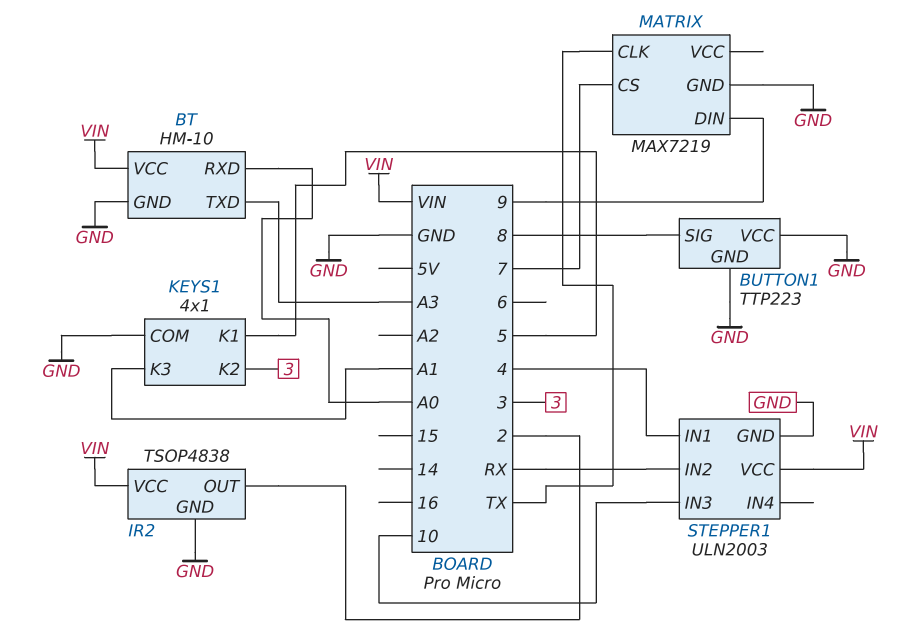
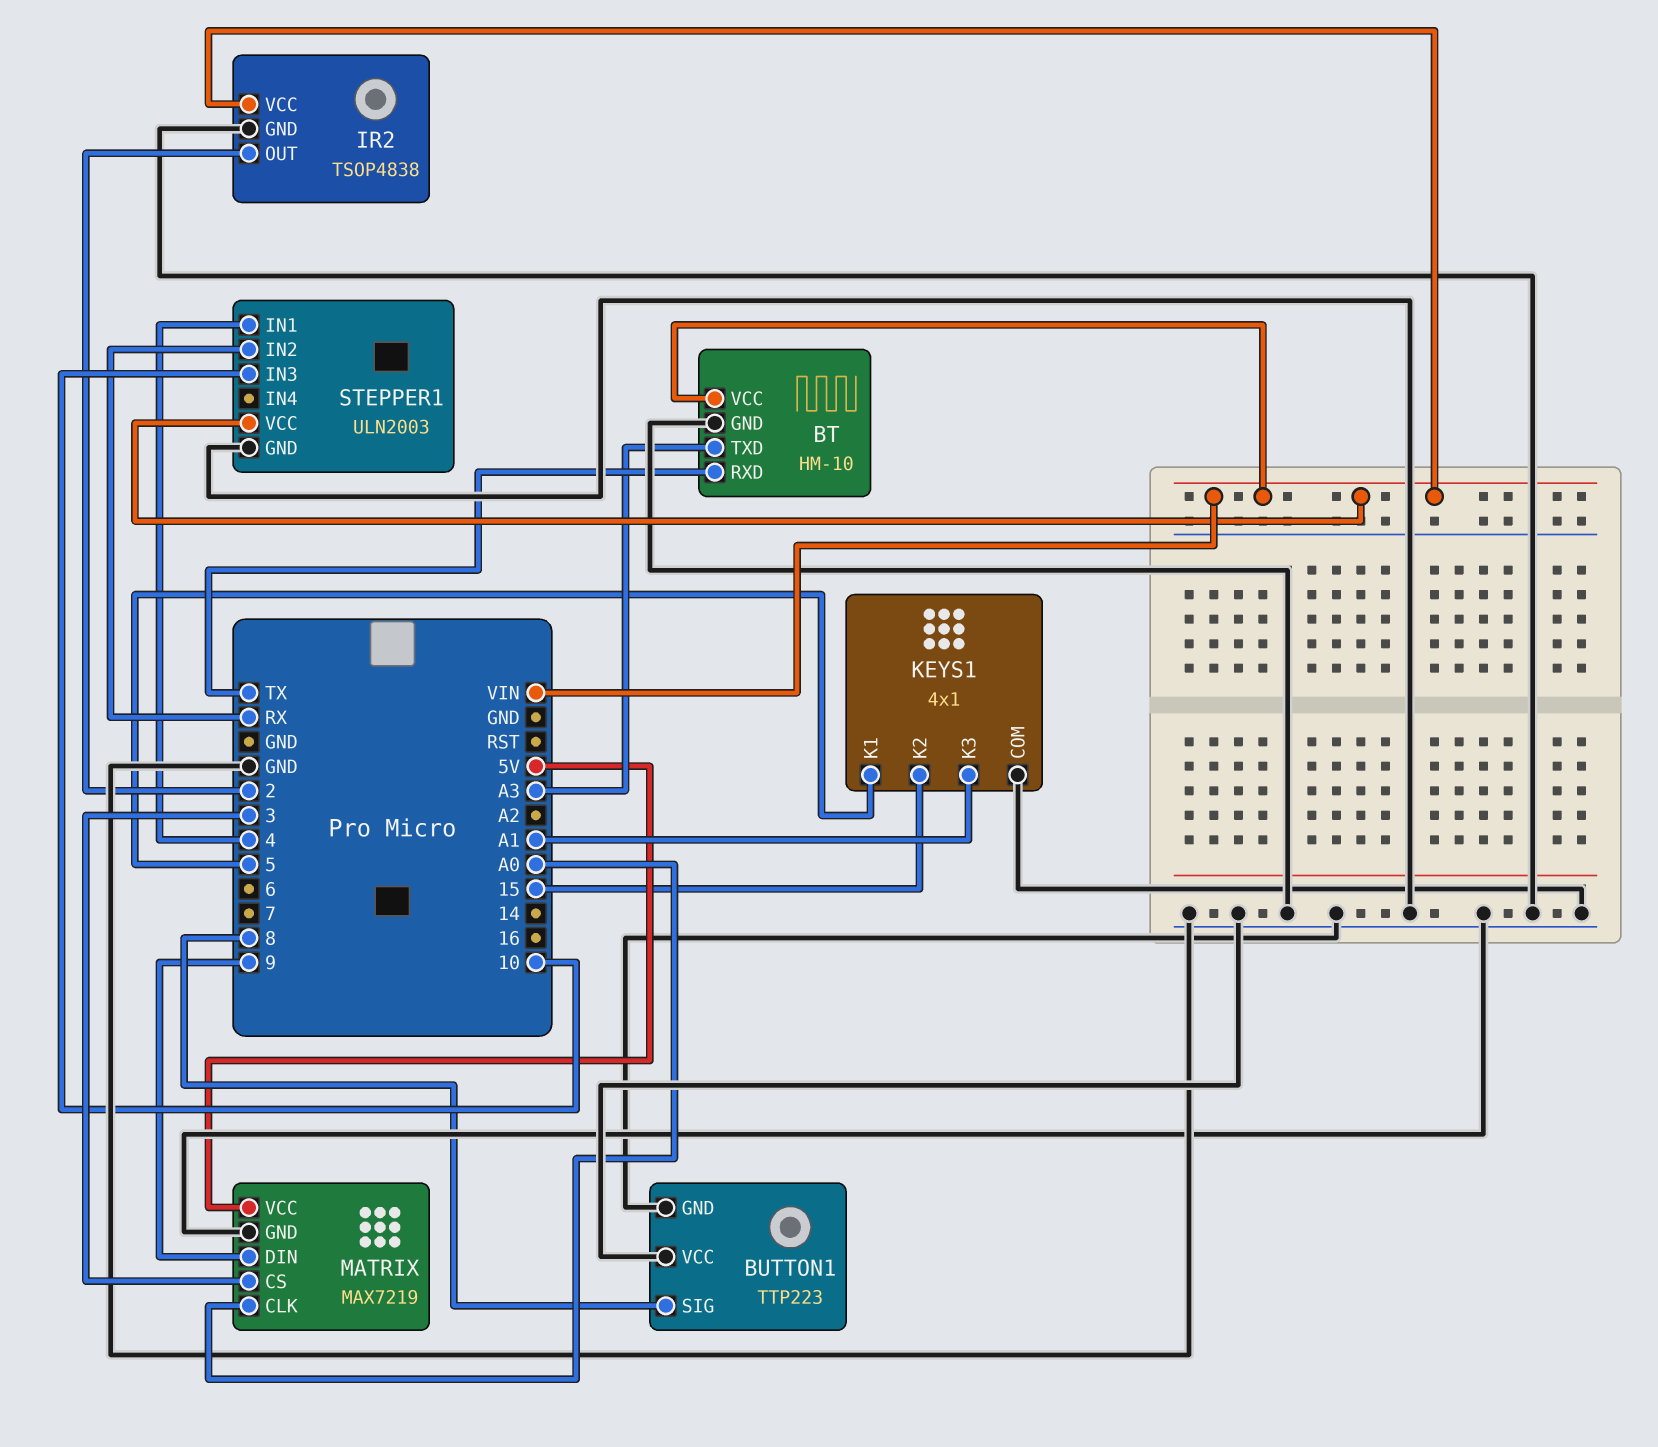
BT pin RXD: A0 -> TX
KEYS1 pin K2: 3 -> 15
MATRIX pin CLK: TX -> A0
MATRIX pin CS: 7 -> 3
MATRIX pin VCC: none -> 5V

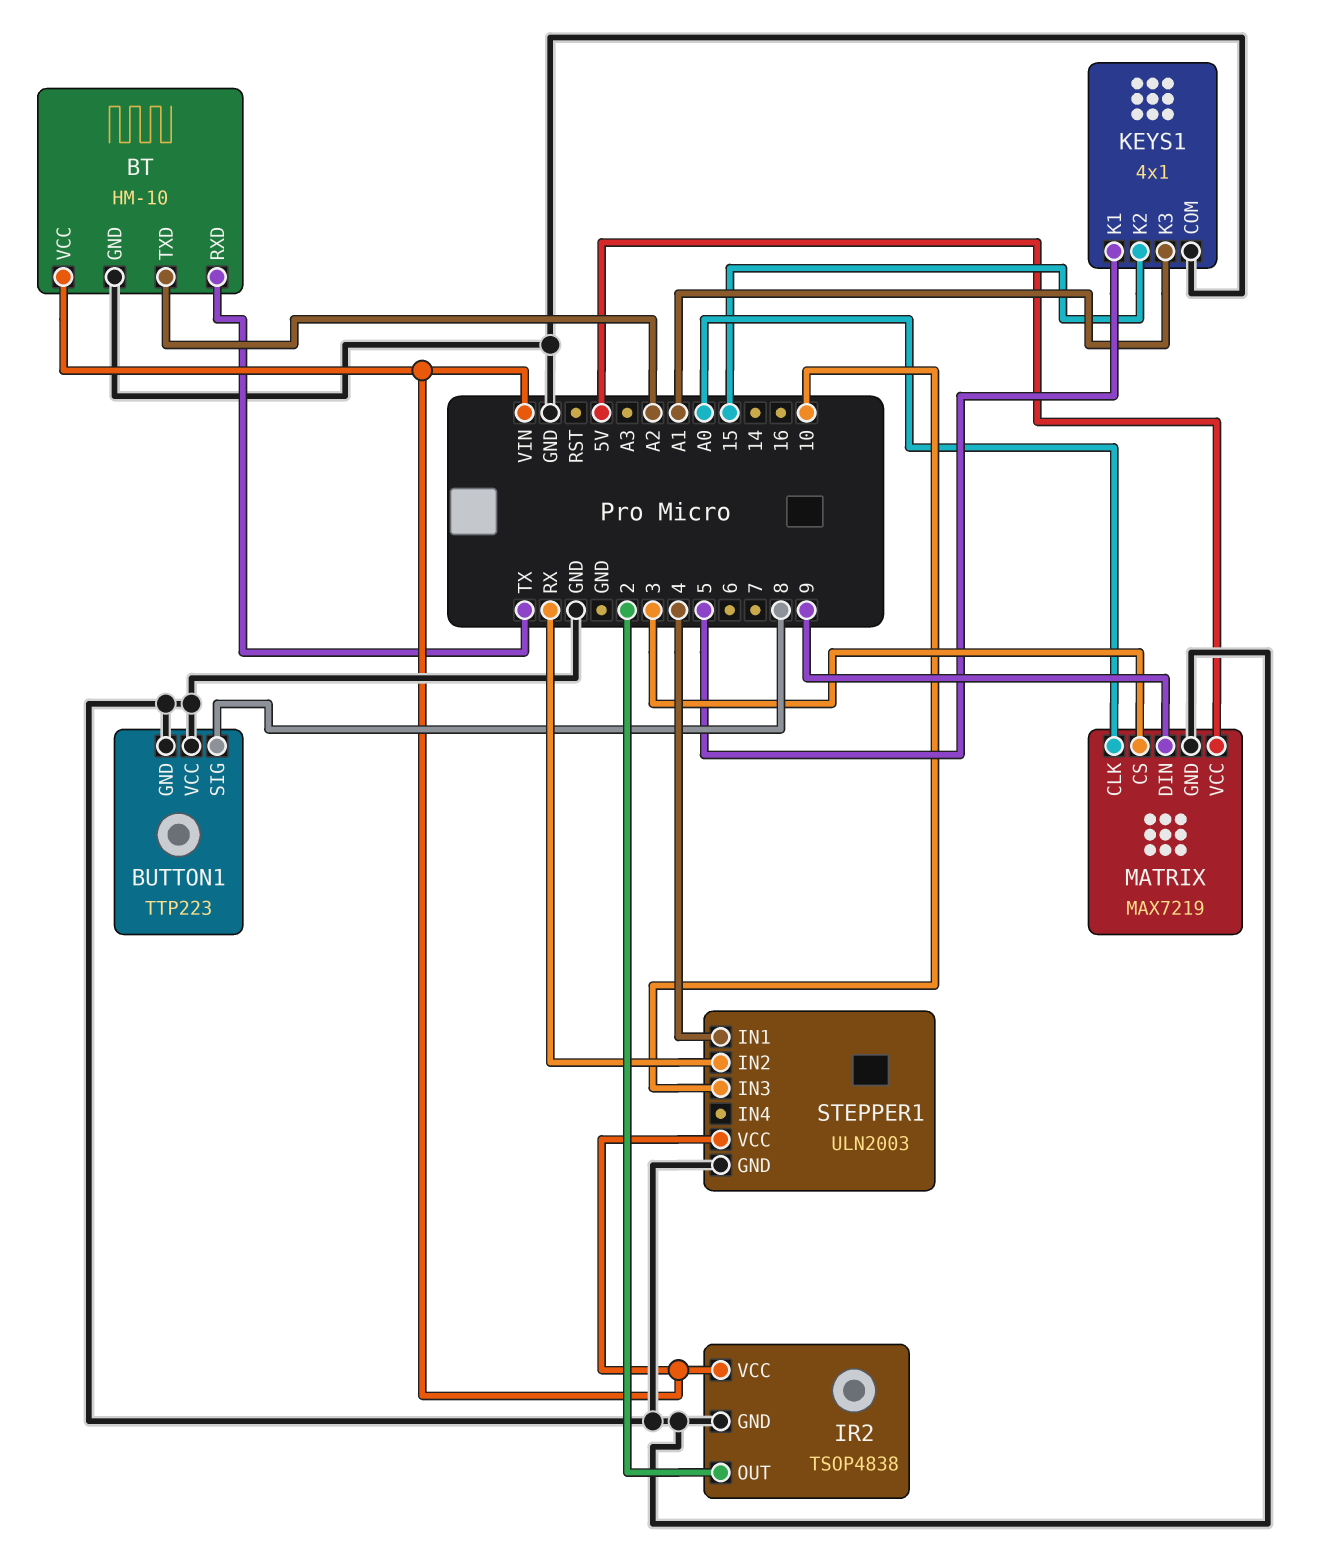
BT pin TXD: A3 -> A2

